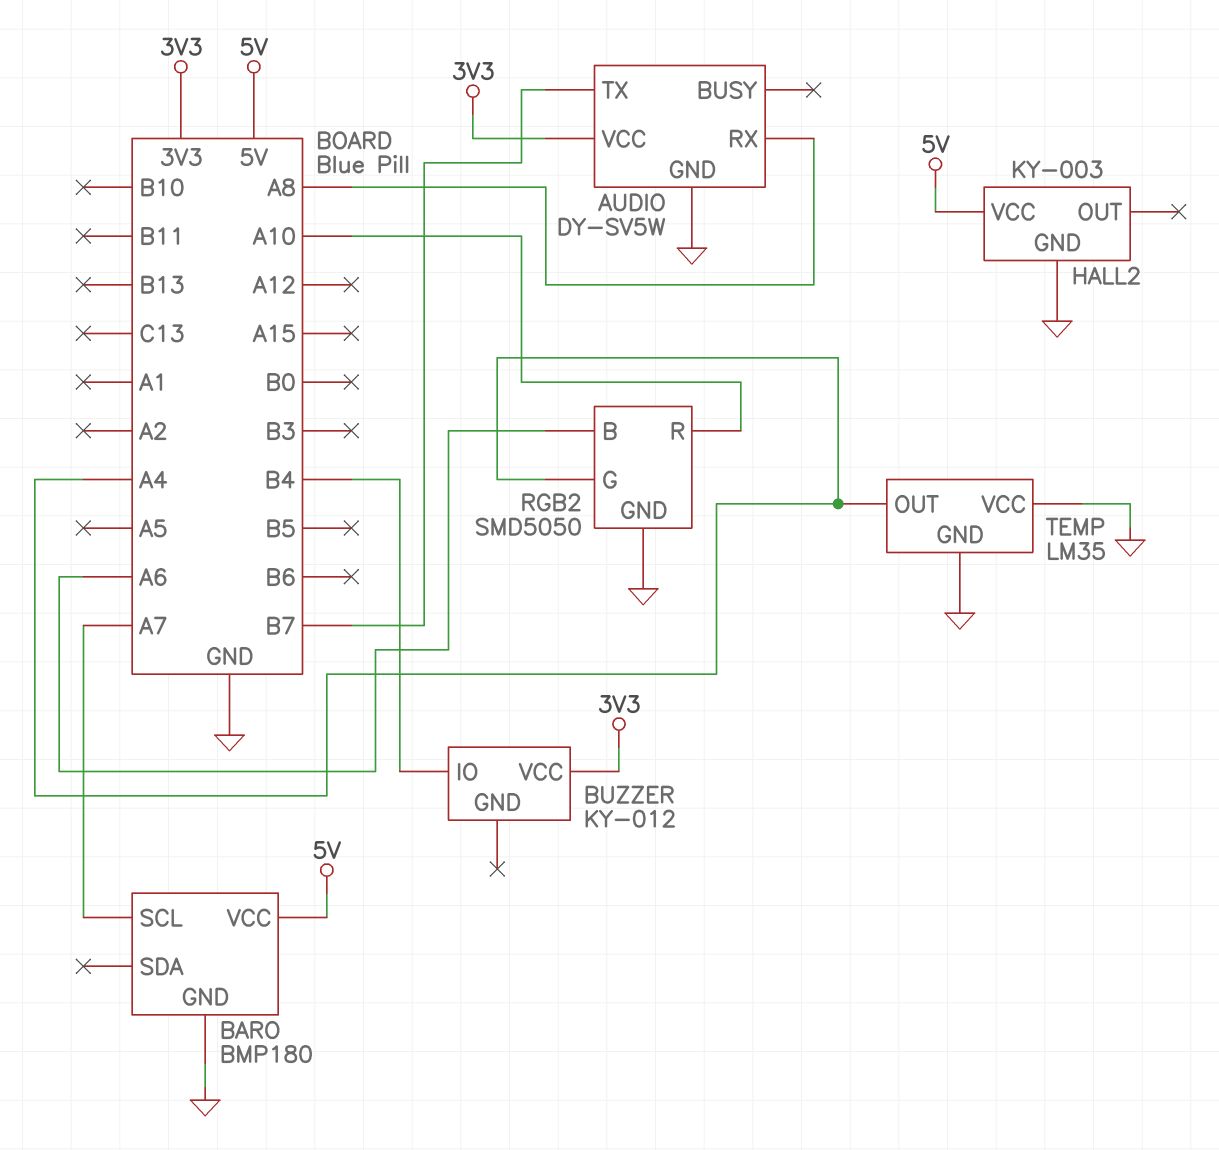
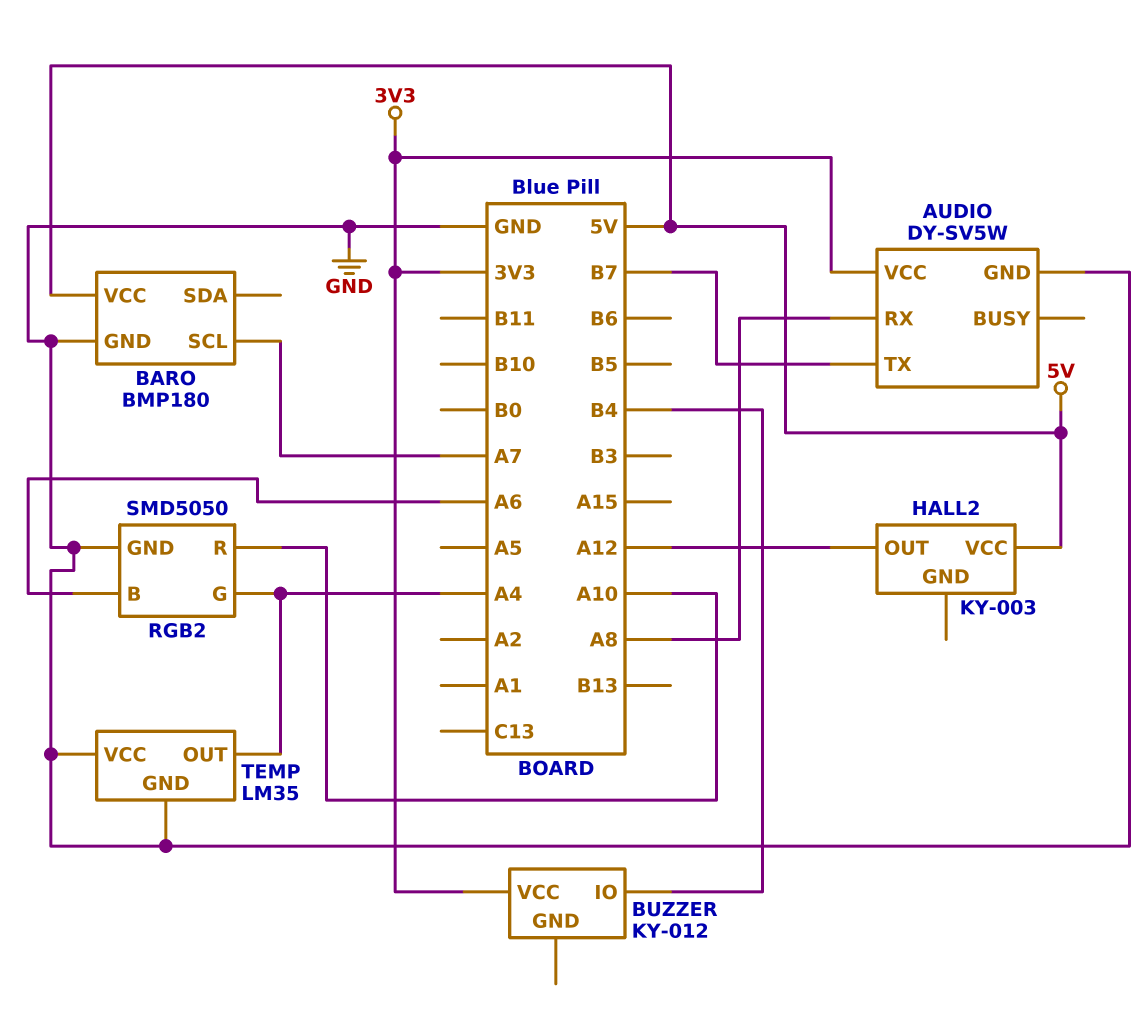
HALL2 pin GND: GND -> none
HALL2 pin OUT: none -> A12

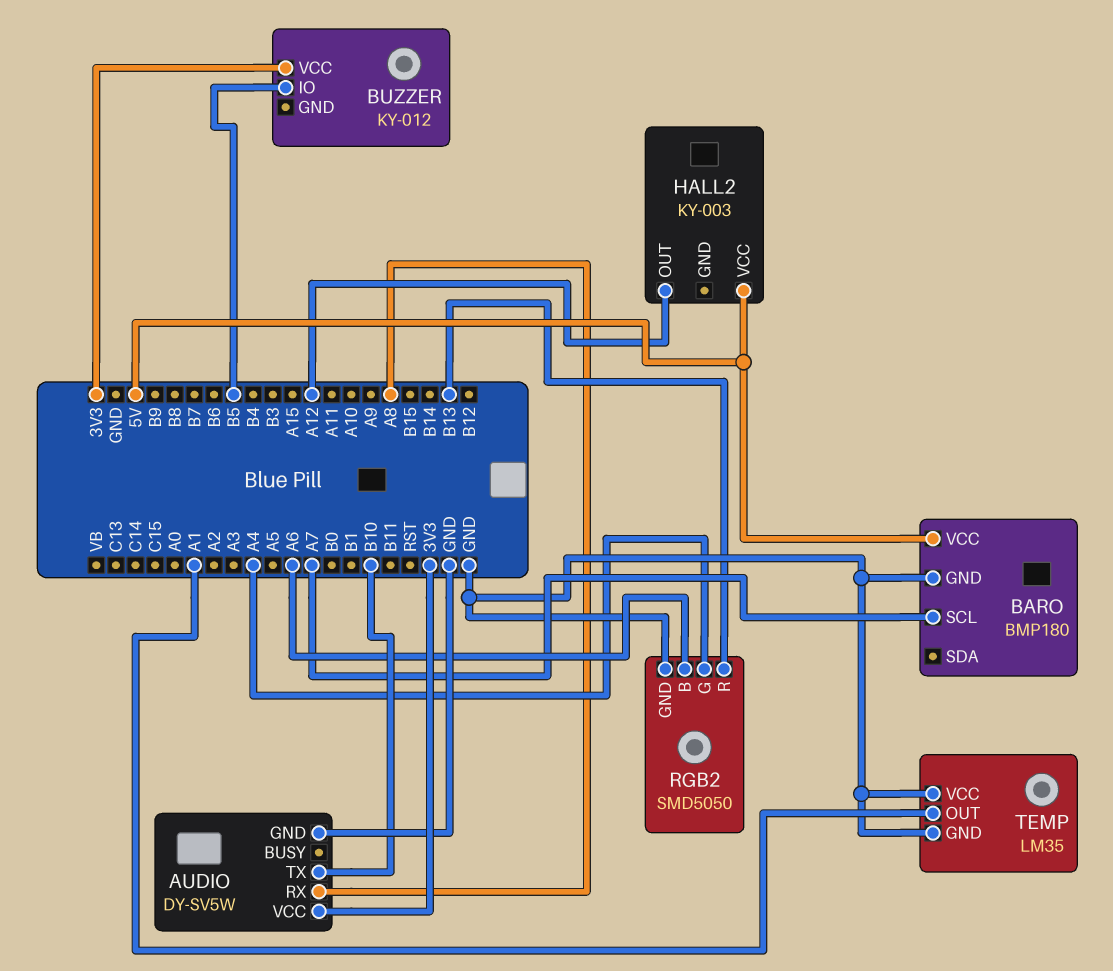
AUDIO pin TX: B7 -> B10
BUZZER pin IO: B4 -> B5
RGB2 pin R: A10 -> B13
TEMP pin OUT: A4 -> A1

